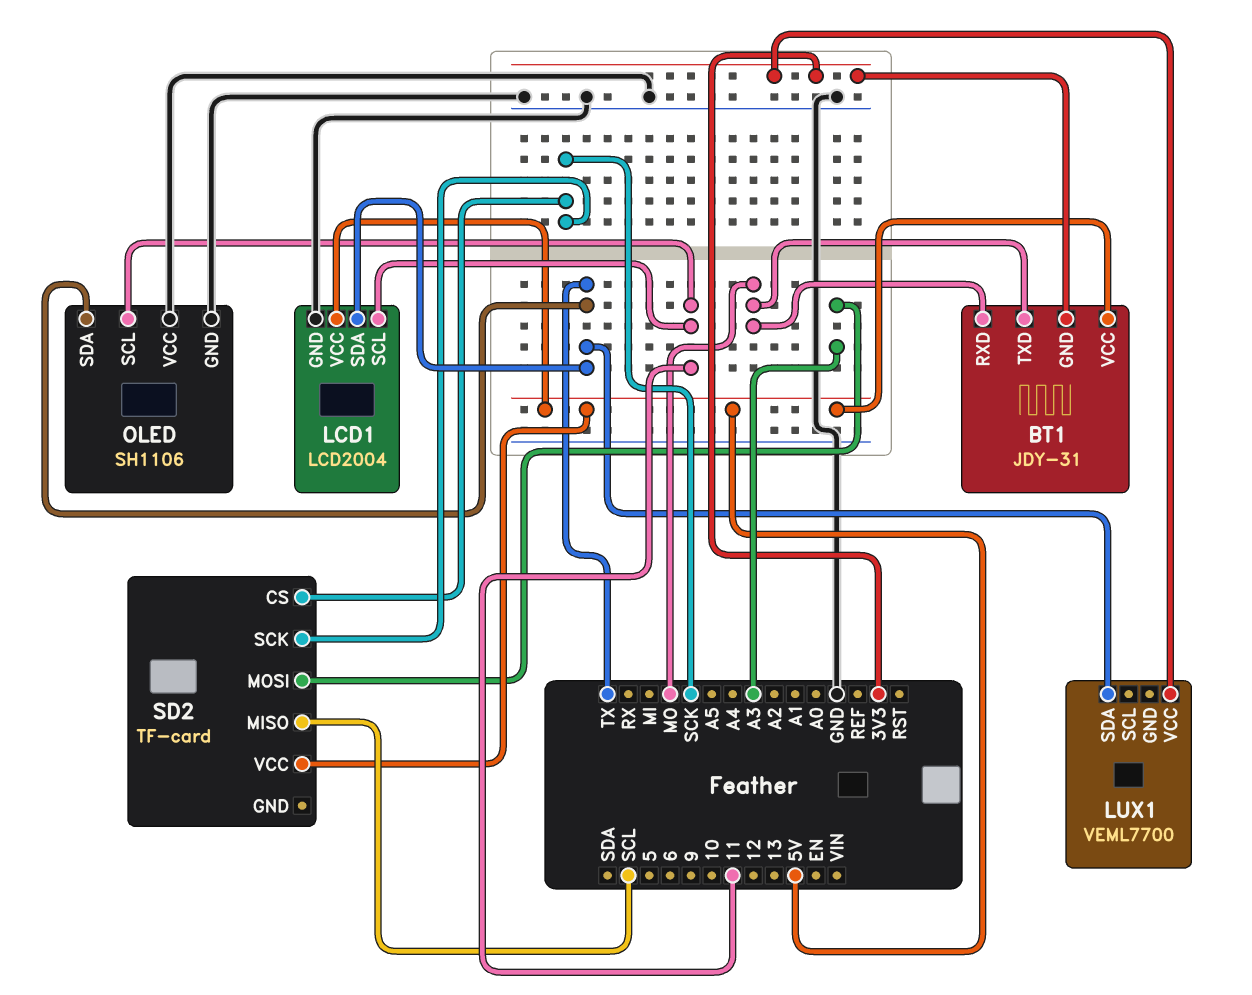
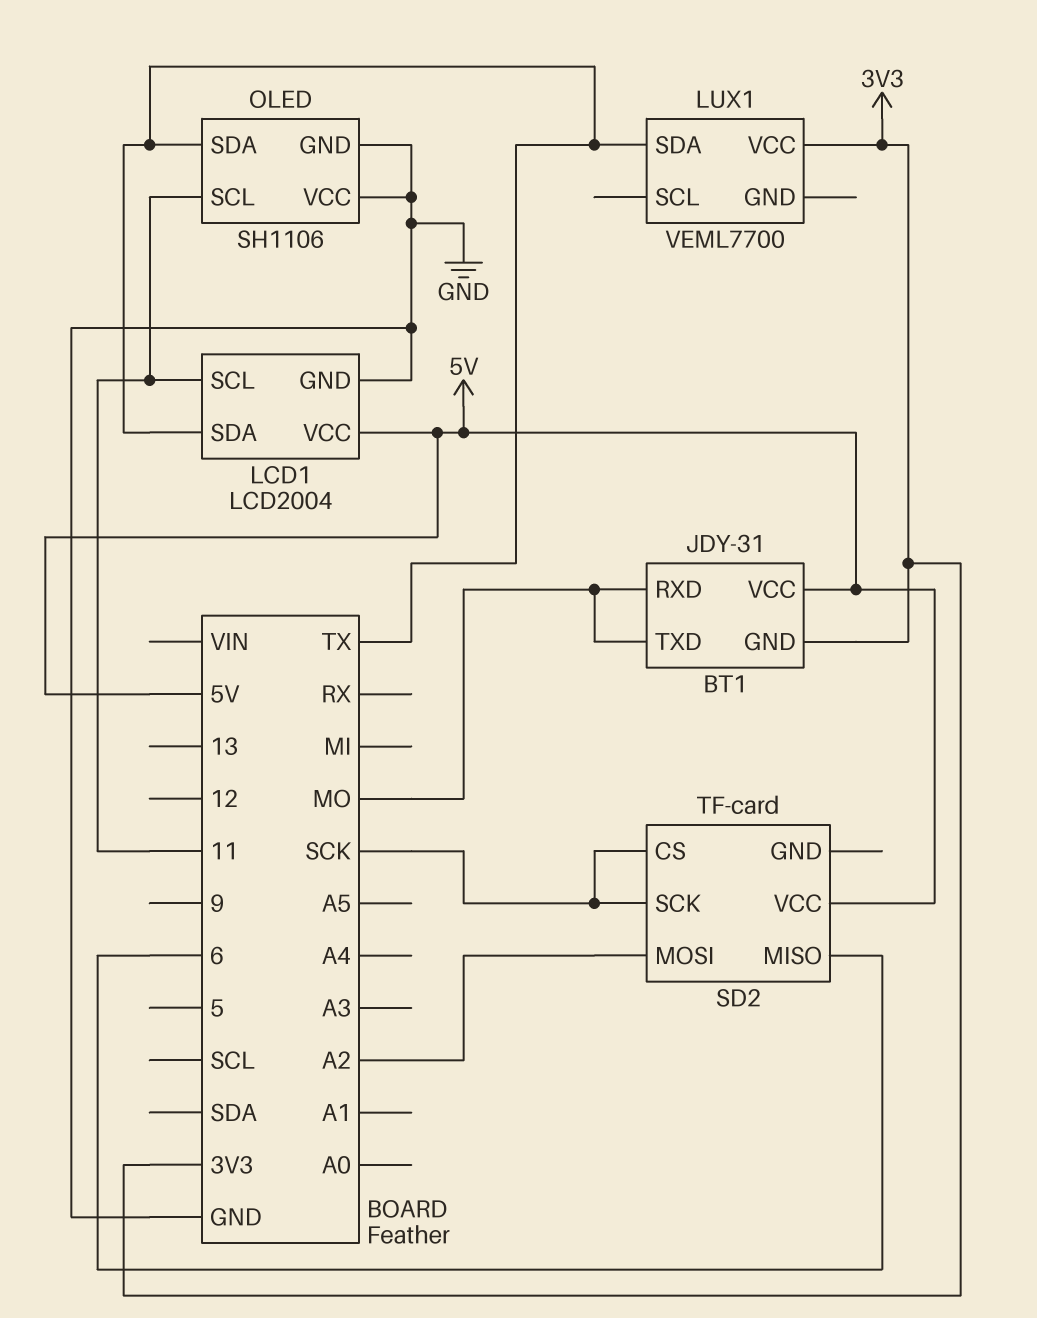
SD2 pin MISO: SCL -> 6
SD2 pin MOSI: A3 -> A2

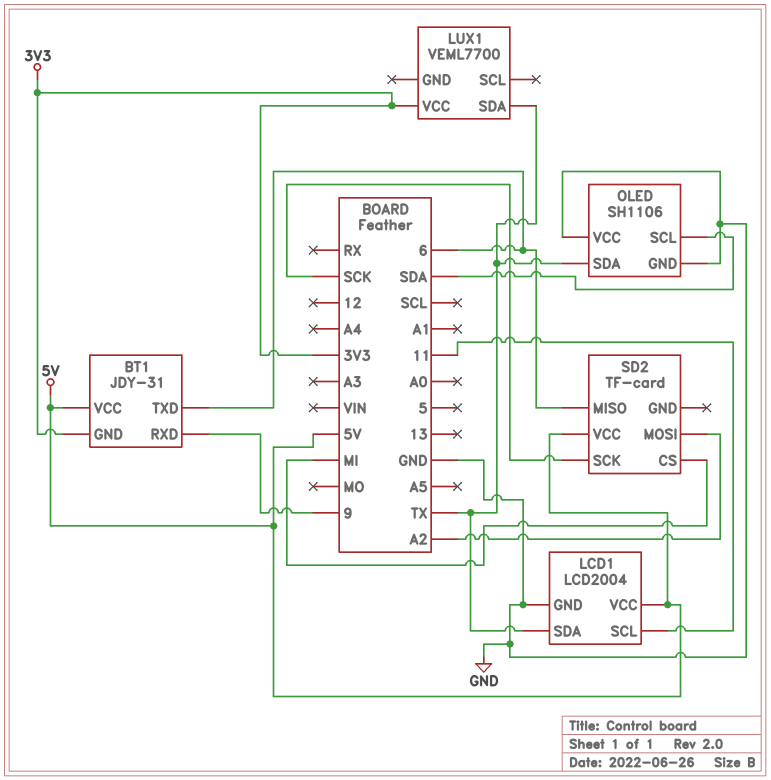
BT1 pin RXD: MO -> 9
BT1 pin TXD: MO -> 6
OLED pin SCL: 11 -> SDA
SD2 pin CS: SCK -> MI

